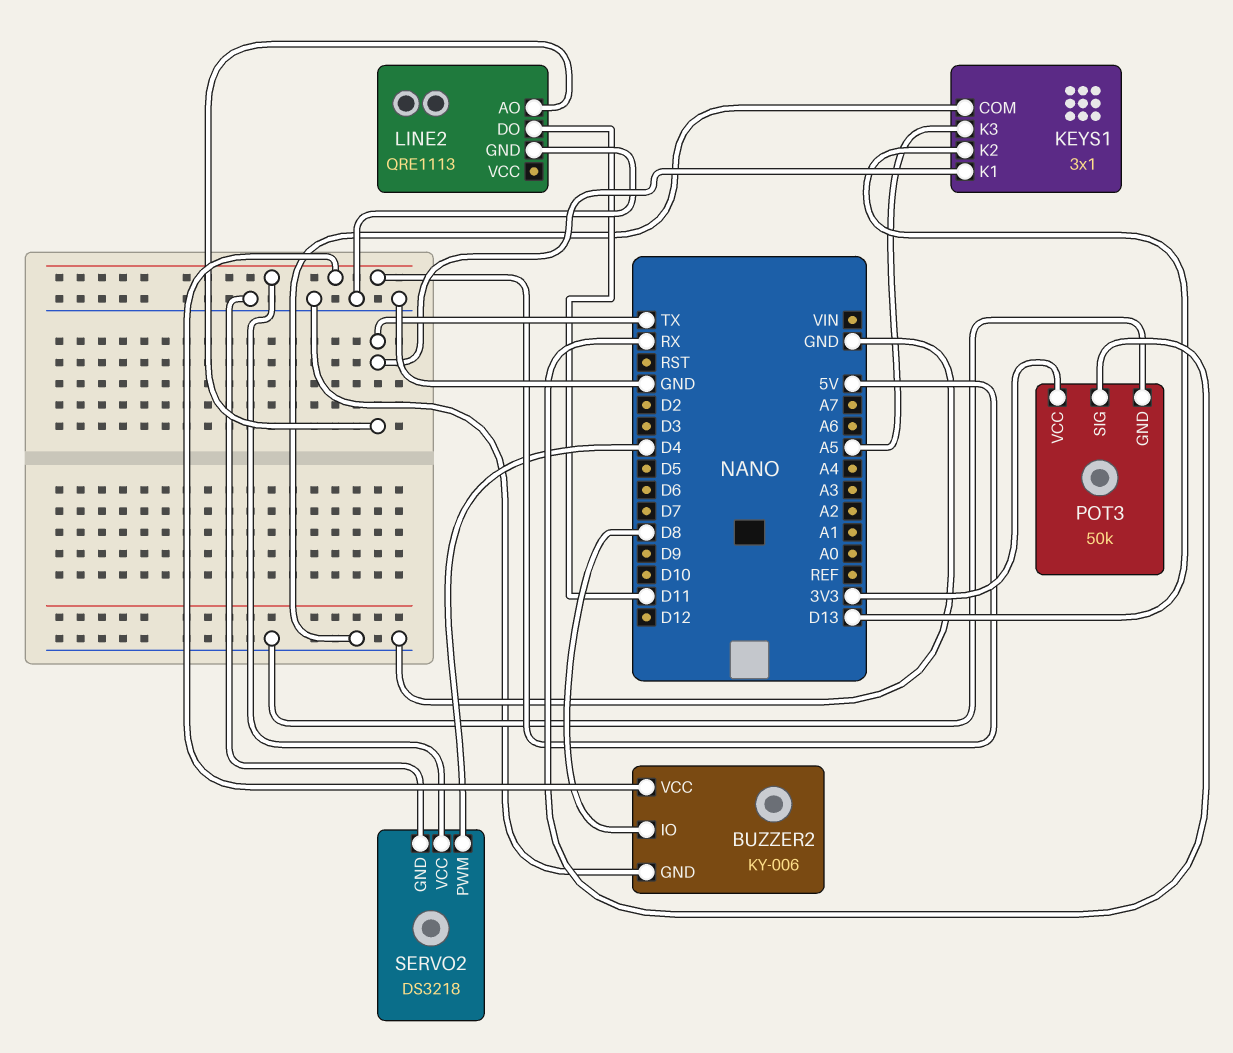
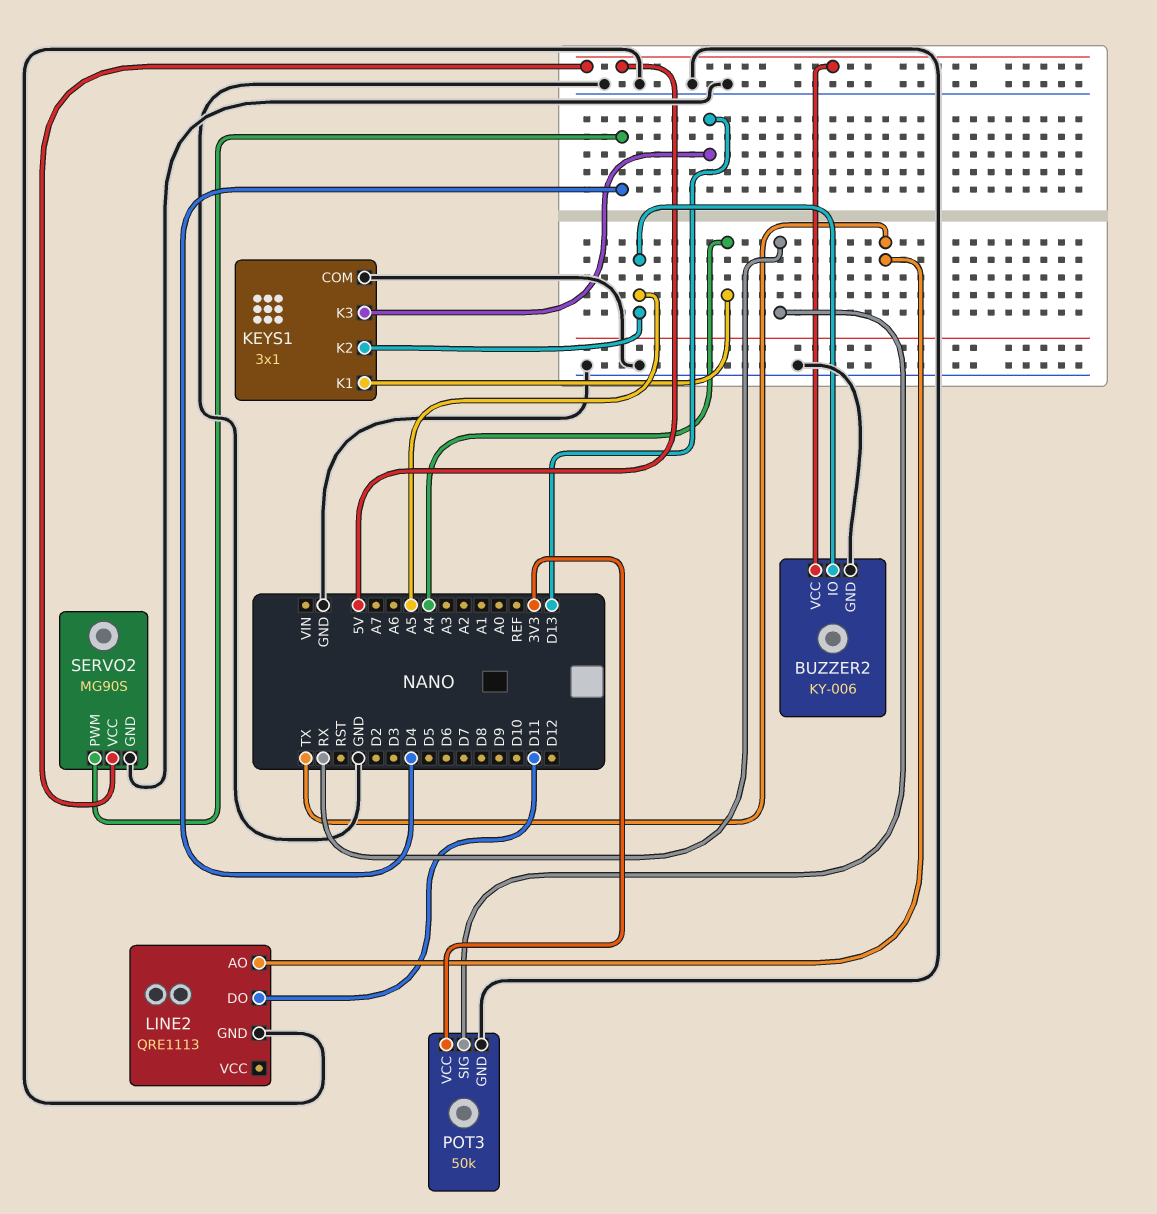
BUZZER2 pin IO: D8 -> A5
KEYS1 pin K1: TX -> A4
KEYS1 pin K2: D13 -> A5
KEYS1 pin K3: A5 -> D13
SERVO2: DS3218 -> MG90S

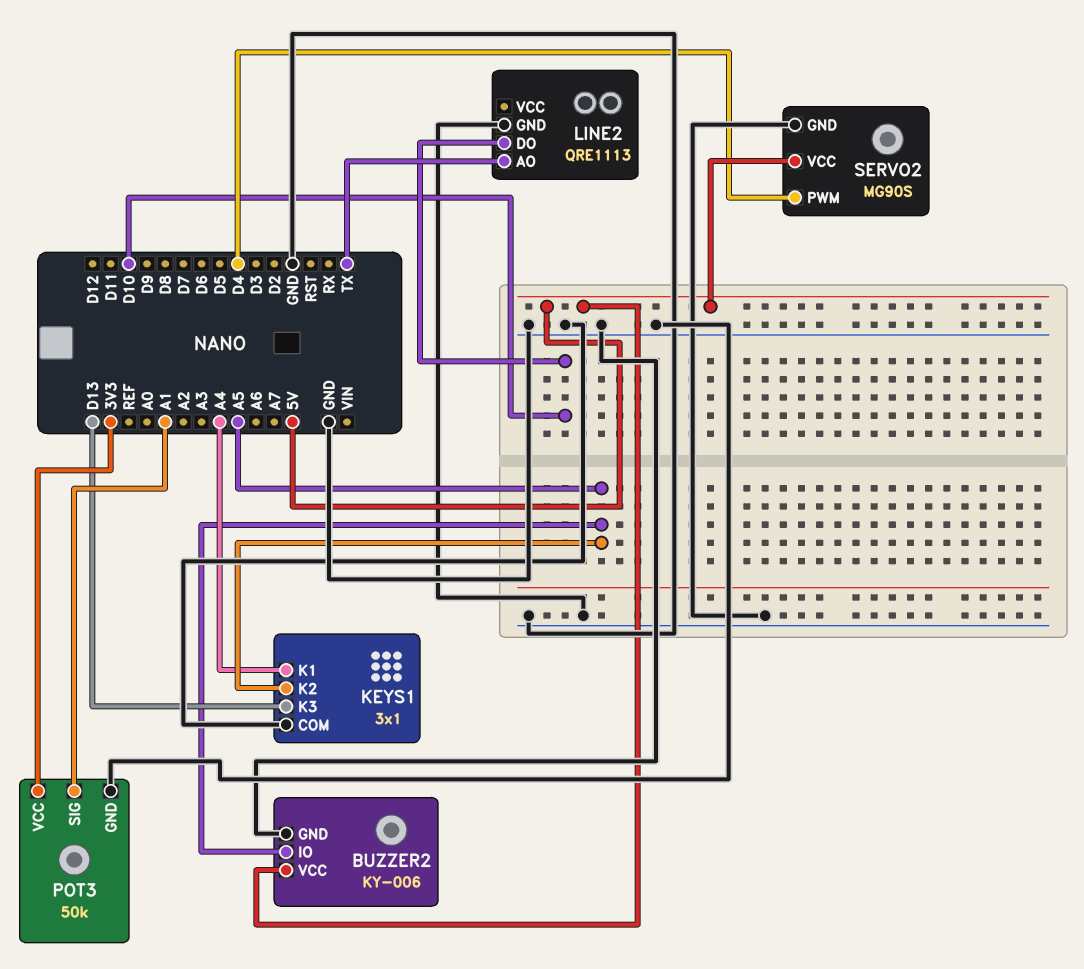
LINE2 pin DO: D11 -> D10
POT3 pin SIG: RX -> A1

